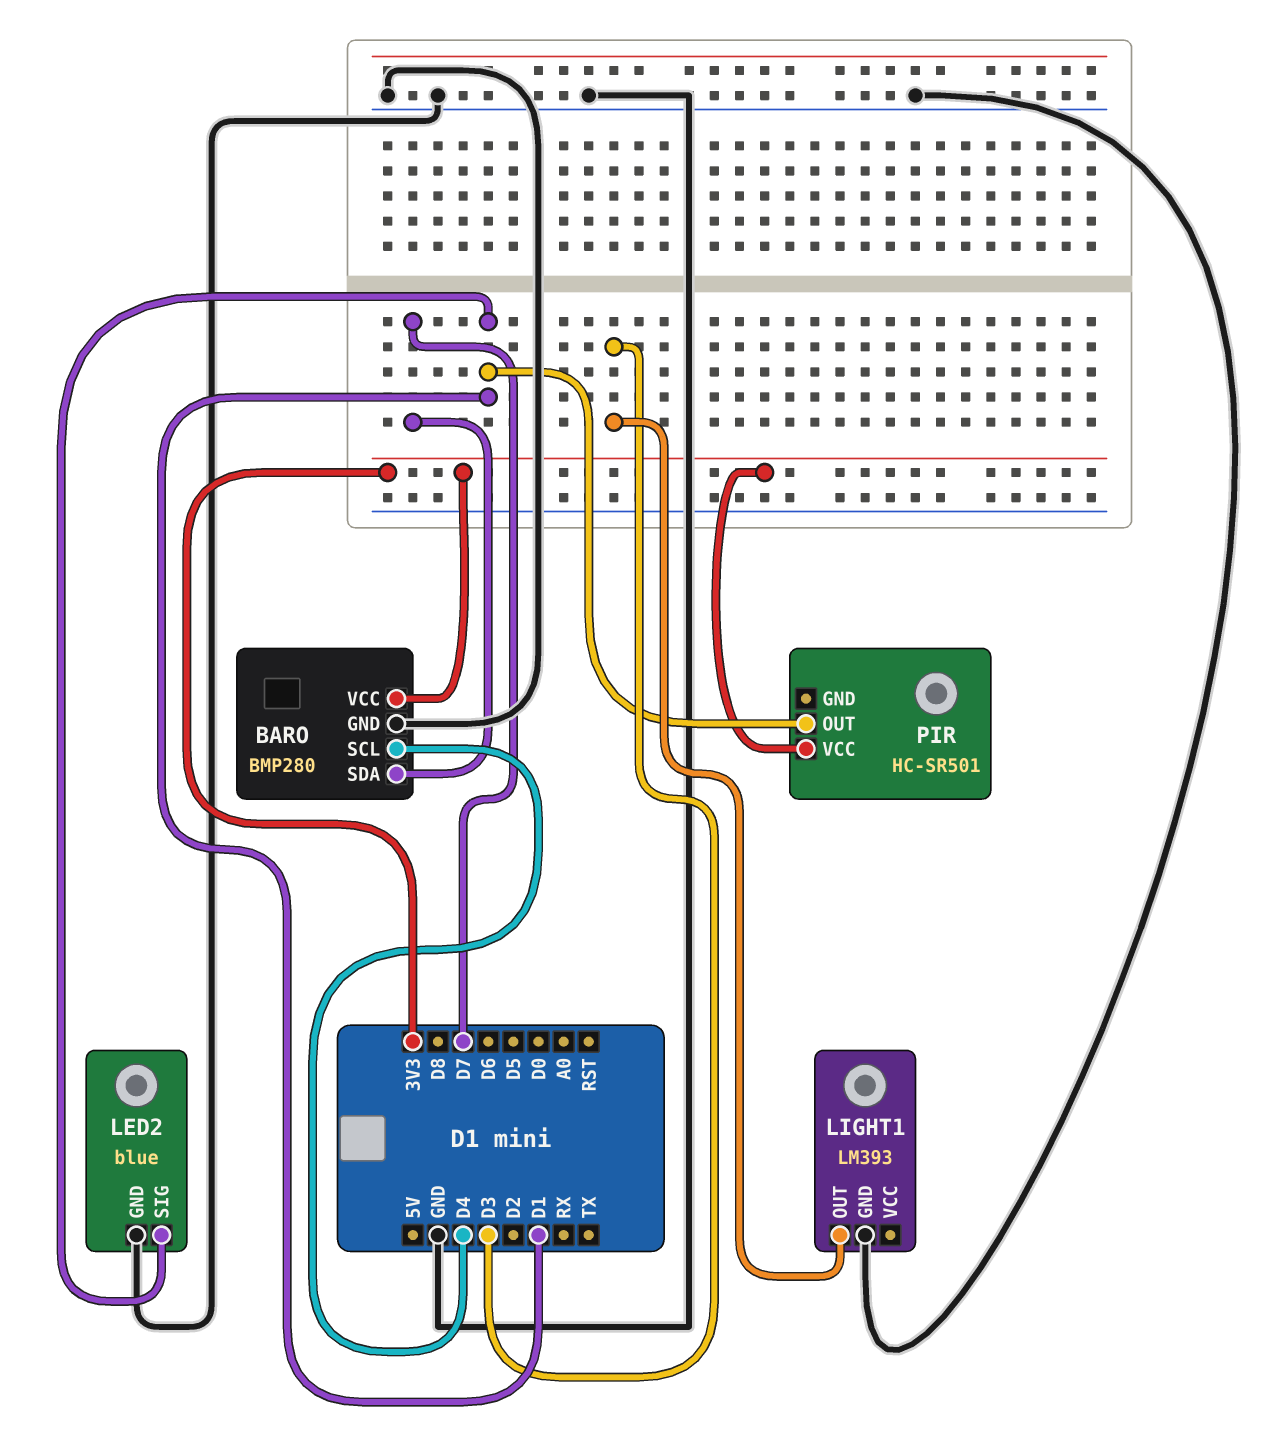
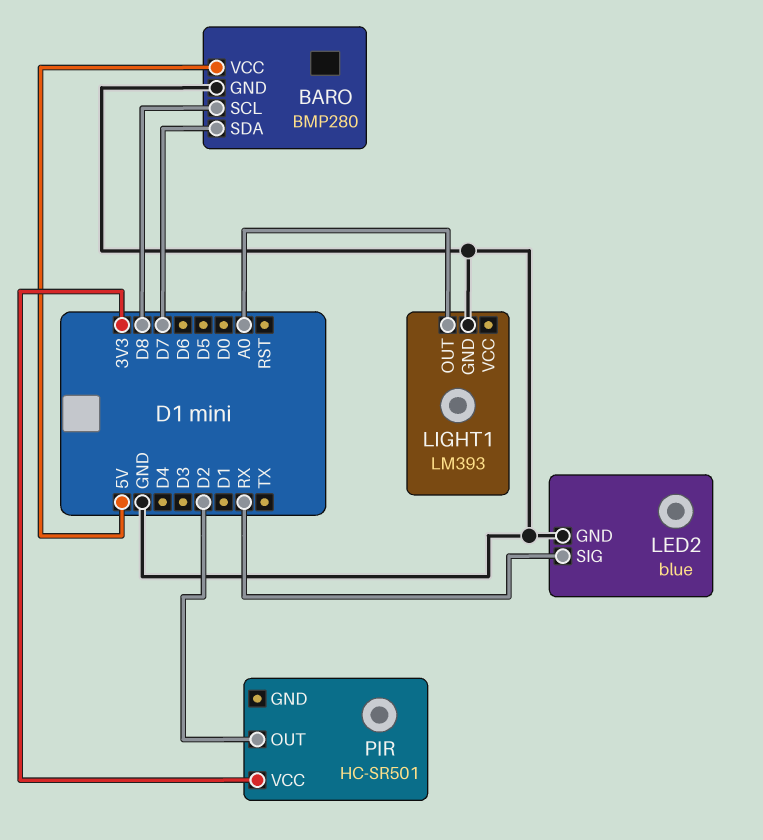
BARO pin SCL: D4 -> D8
BARO pin VCC: 3V3 -> 5V
LED2 pin SIG: D1 -> RX
LIGHT1 pin OUT: D3 -> A0
PIR pin OUT: D1 -> D2

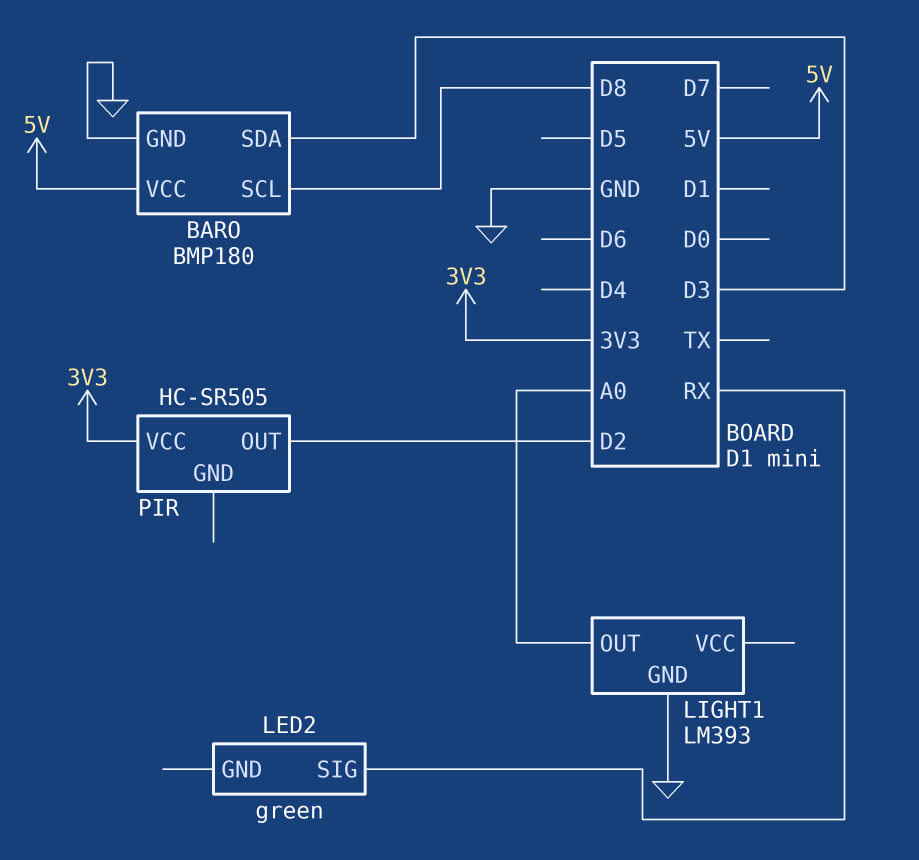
BARO: BMP280 -> BMP180
BARO pin SDA: D7 -> D3
LED2: blue -> green
LED2 pin GND: GND -> none
PIR: HC-SR501 -> HC-SR505

